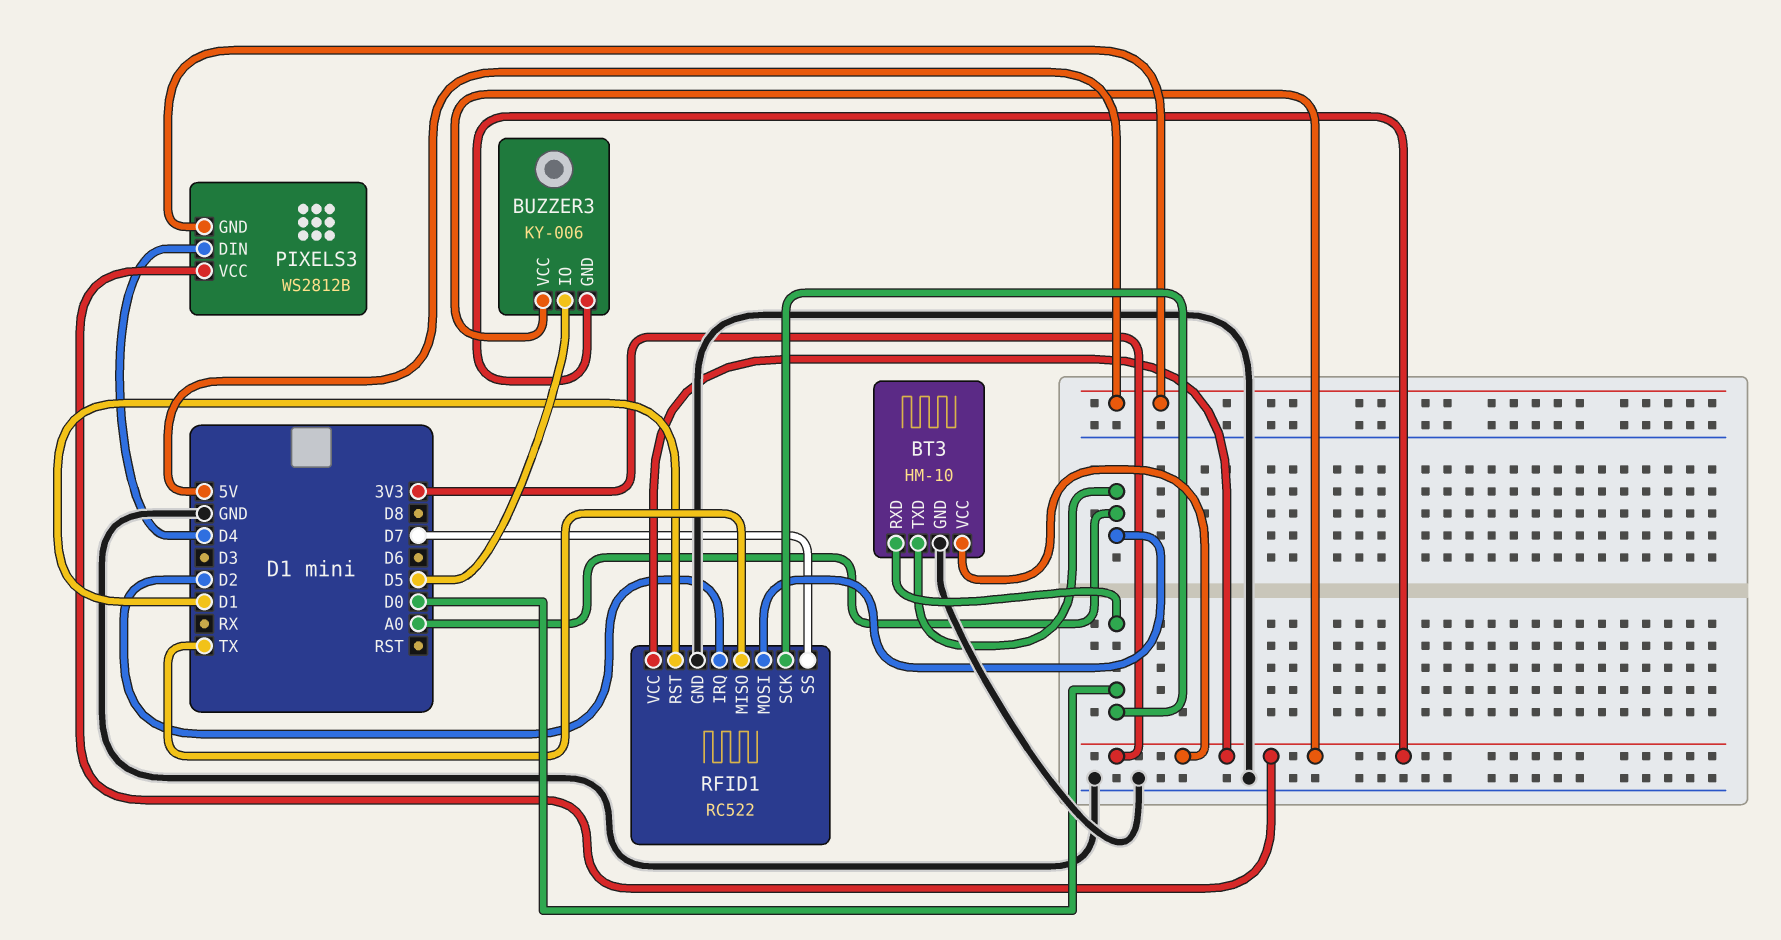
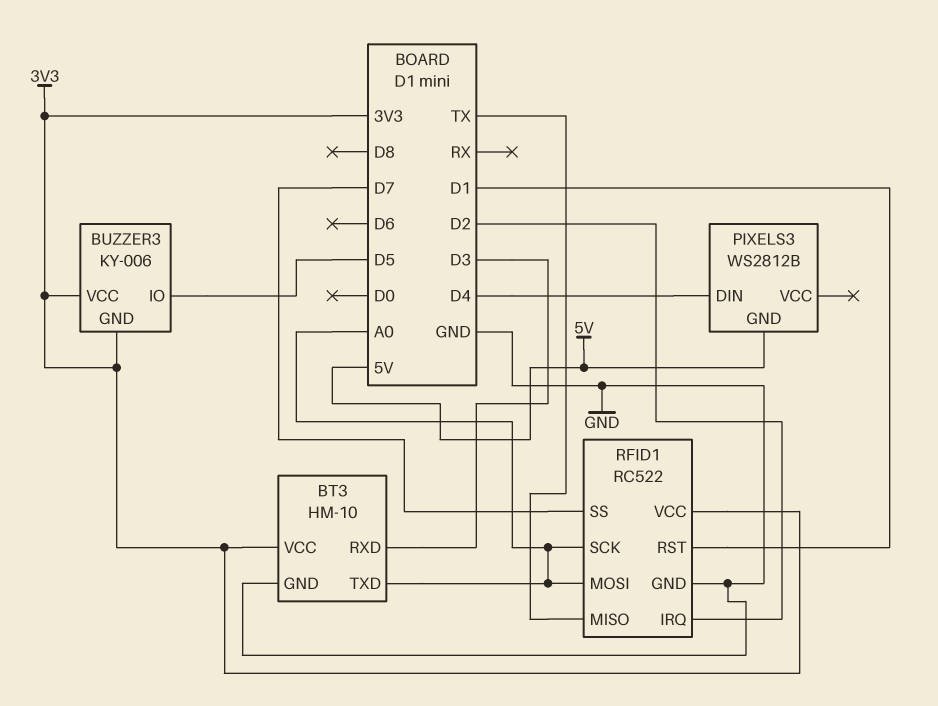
BT3 pin RXD: D0 -> D3
PIXELS3 pin VCC: 3V3 -> none
RFID1 pin SCK: D0 -> A0

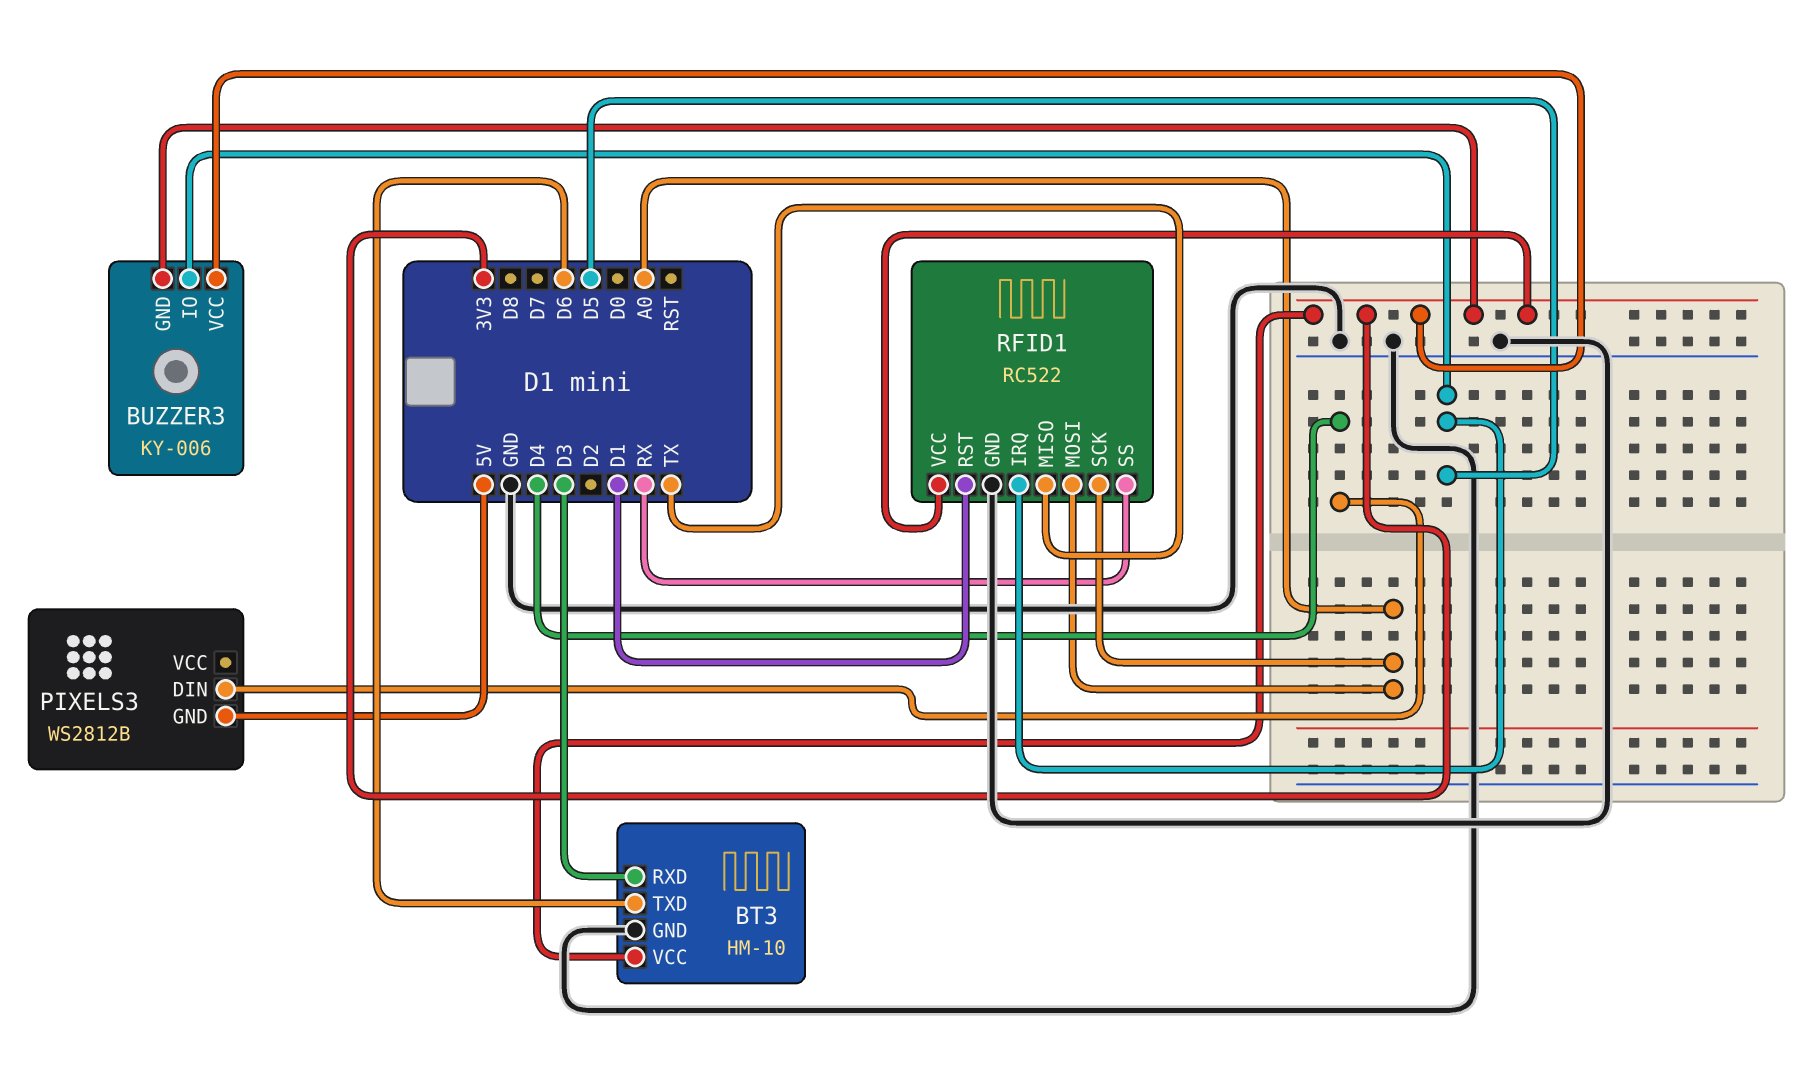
BT3 pin TXD: A0 -> D6
RFID1 pin IRQ: D2 -> D5
RFID1 pin SS: D7 -> RX

